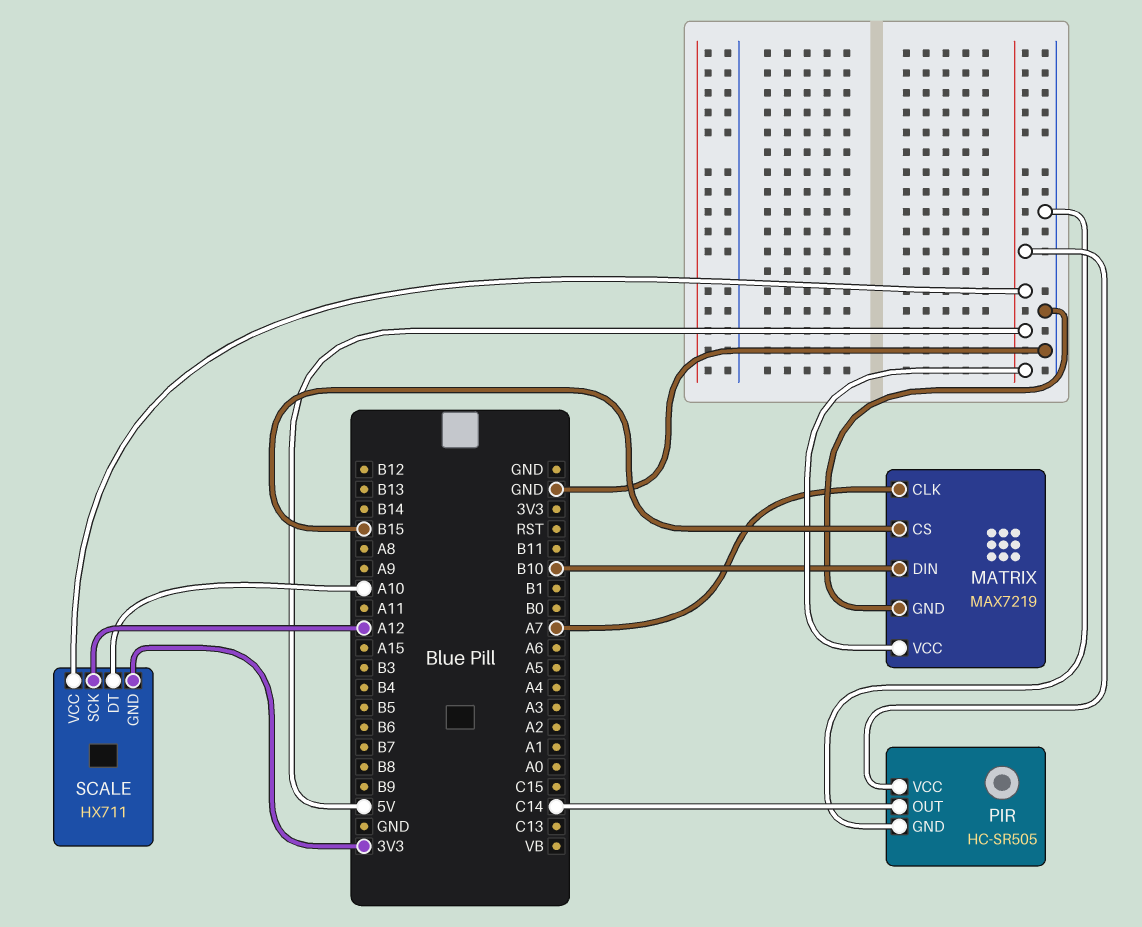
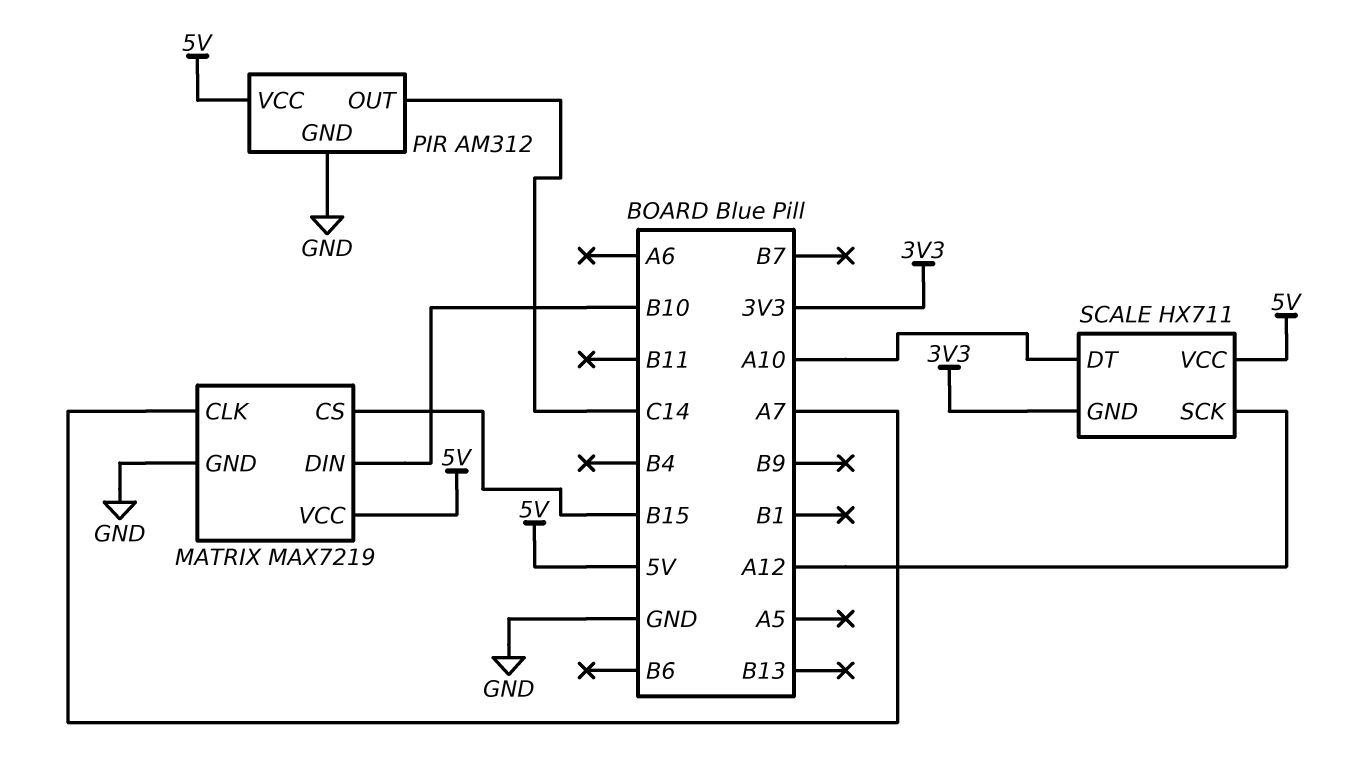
PIR: HC-SR505 -> AM312

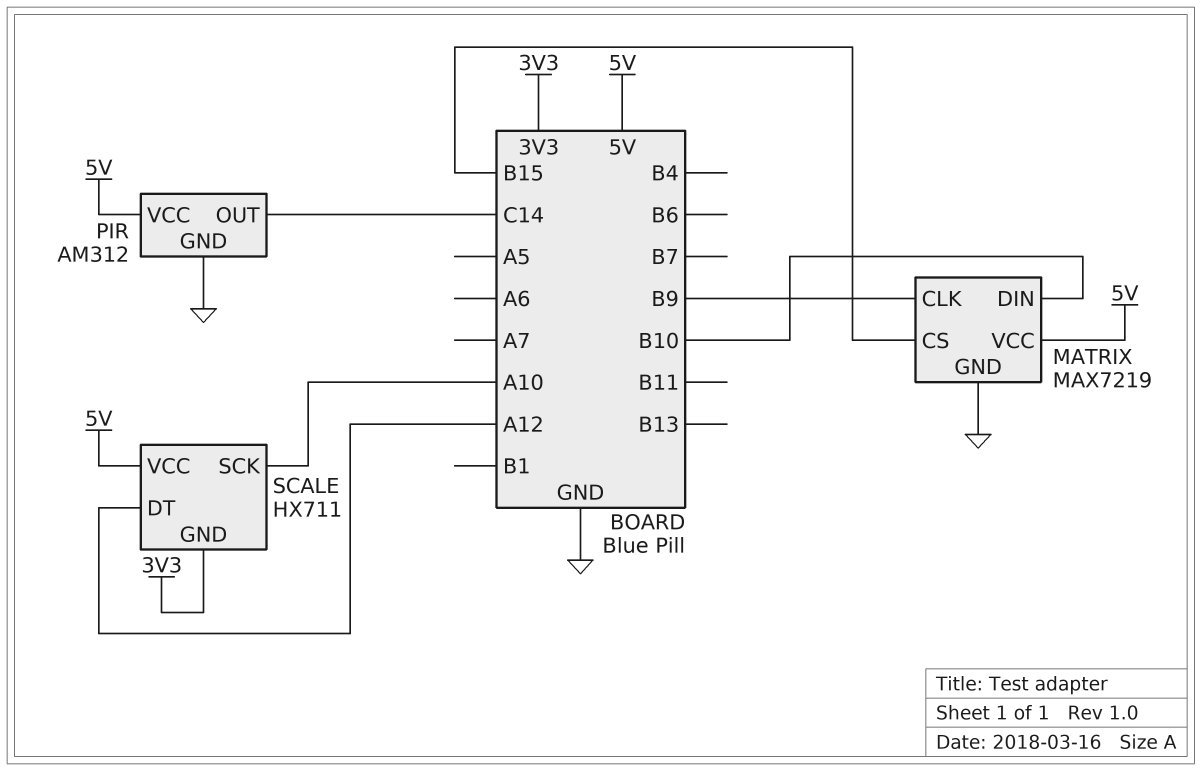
MATRIX pin CLK: A7 -> B9
SCALE pin DT: A10 -> A12
SCALE pin SCK: A12 -> A10

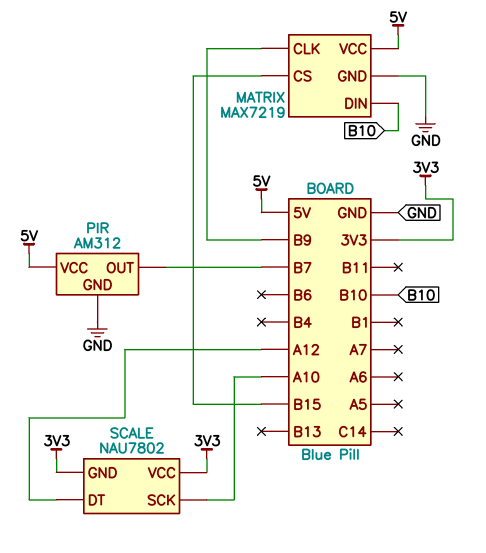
PIR pin OUT: C14 -> B7
SCALE: HX711 -> NAU7802
SCALE pin VCC: 5V -> 3V3

